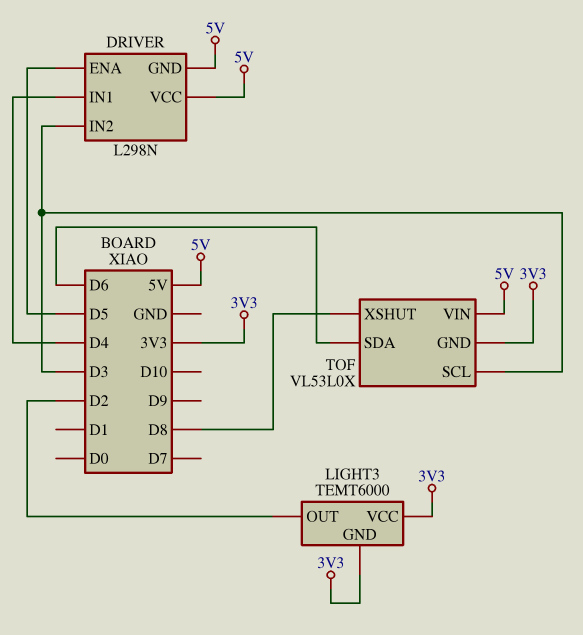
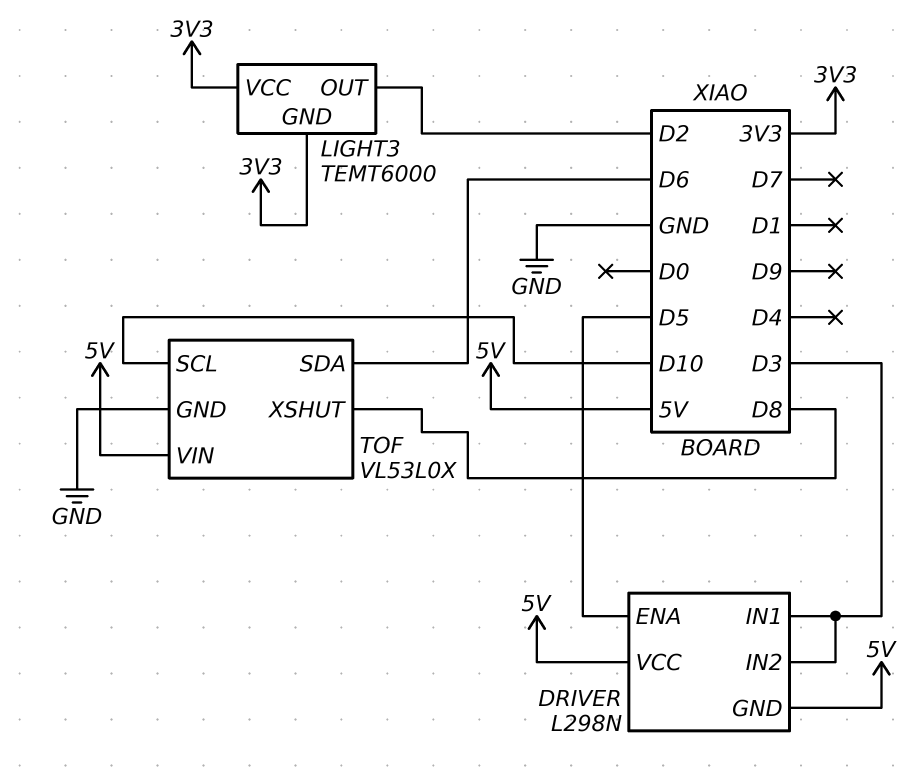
DRIVER pin IN1: D4 -> D3
TOF pin GND: 3V3 -> GND
TOF pin SCL: D3 -> D10

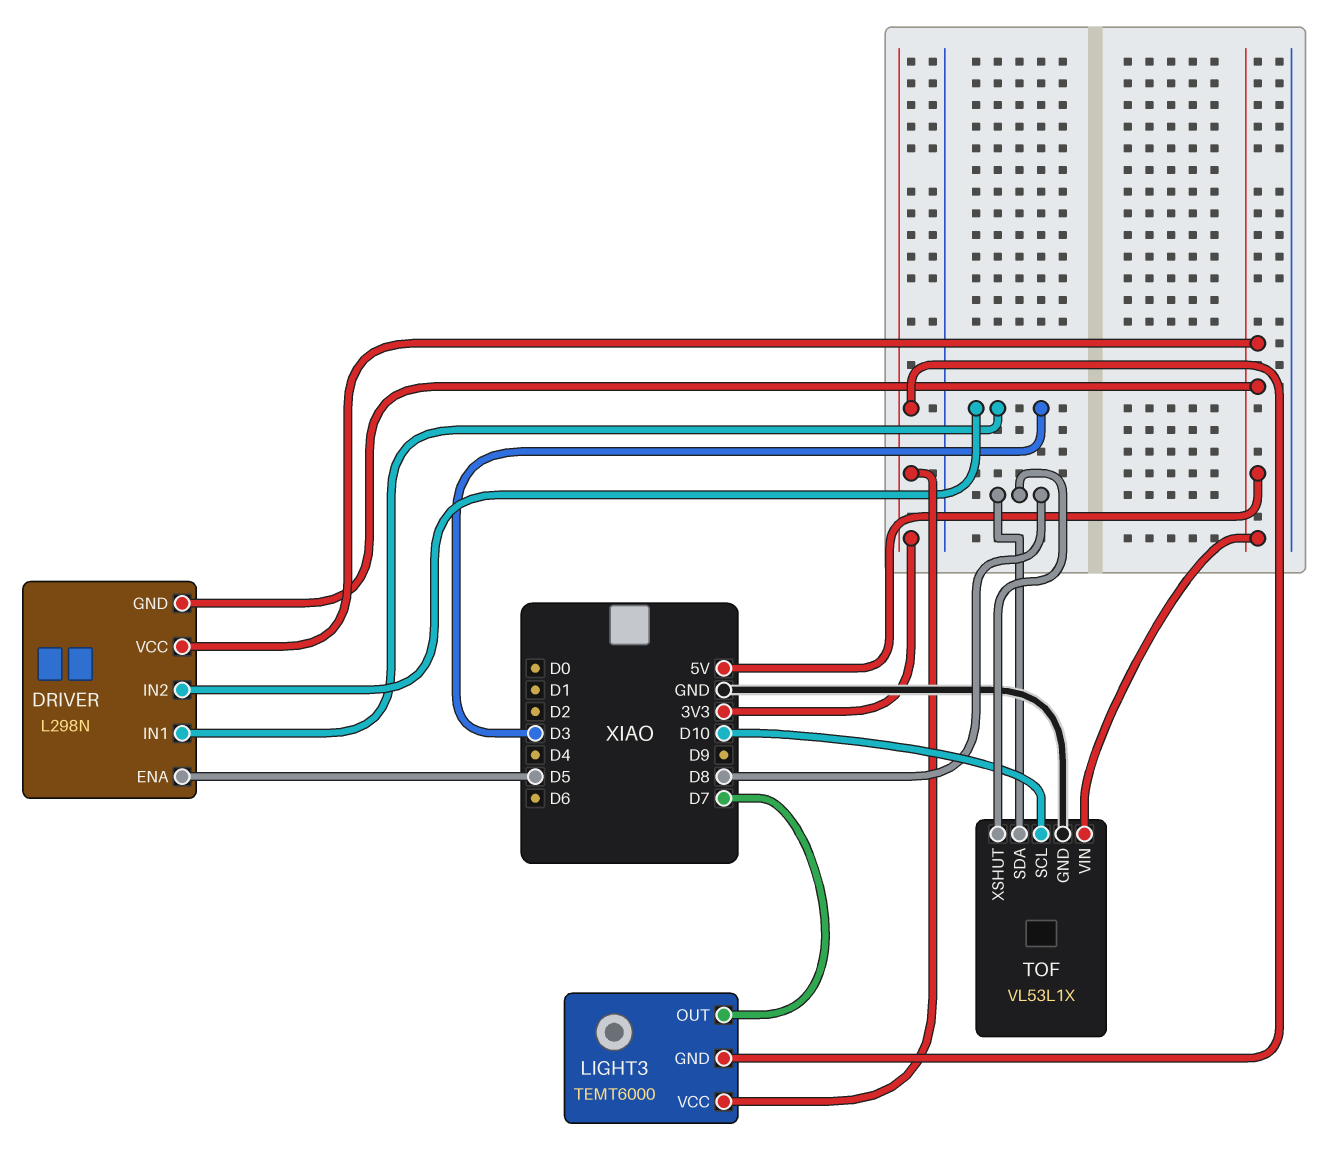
LIGHT3 pin OUT: D2 -> D7
TOF: VL53L0X -> VL53L1X
TOF pin SDA: D6 -> D8

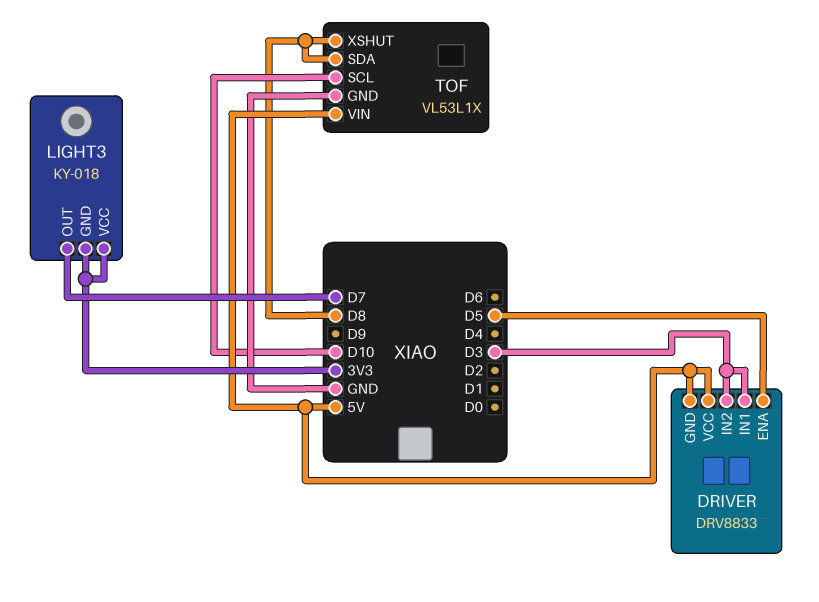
DRIVER: L298N -> DRV8833
LIGHT3: TEMT6000 -> KY-018

